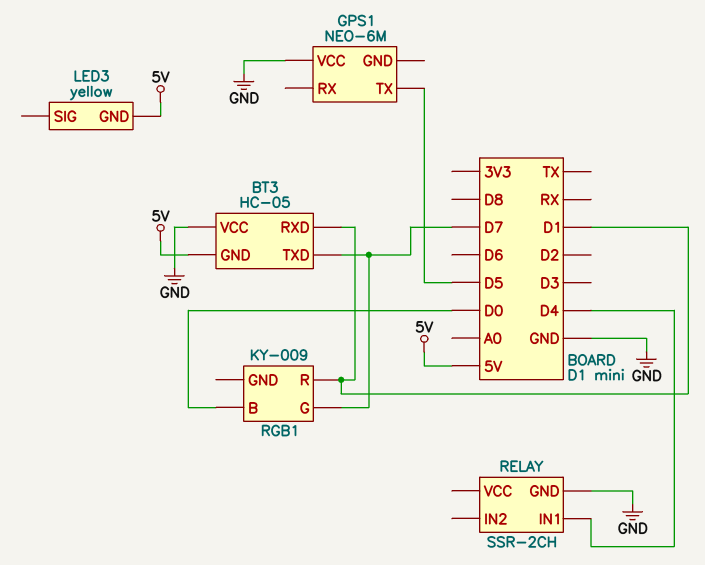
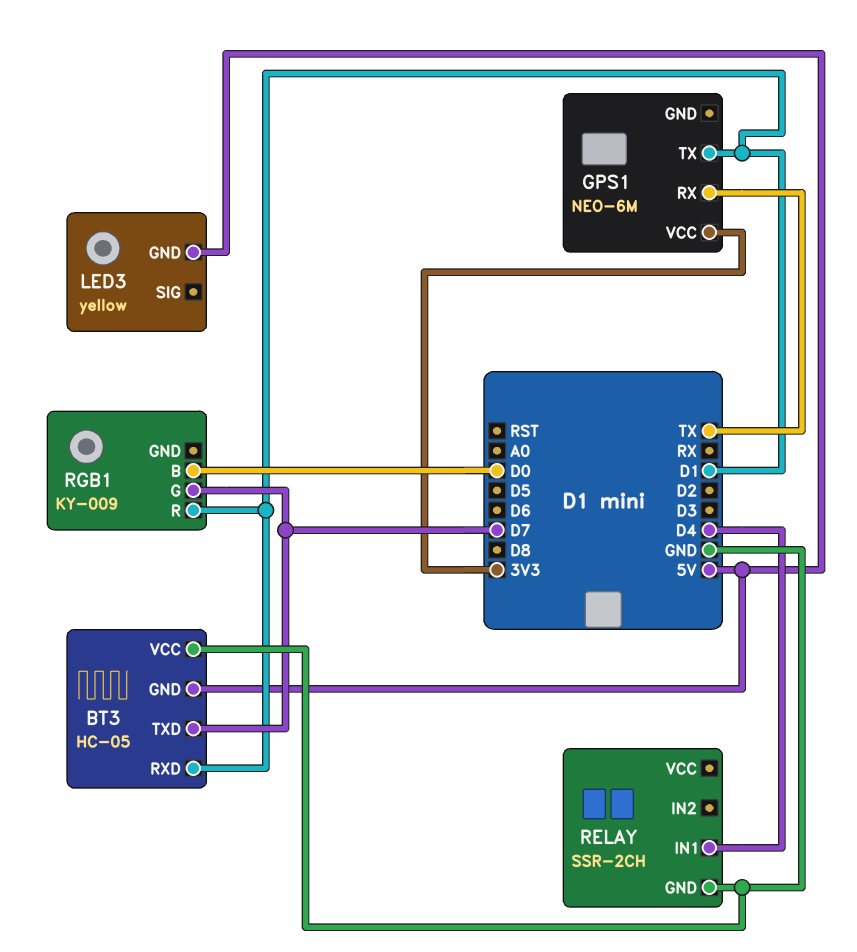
GPS1 pin RX: none -> TX
GPS1 pin TX: D5 -> D1
GPS1 pin VCC: GND -> 3V3

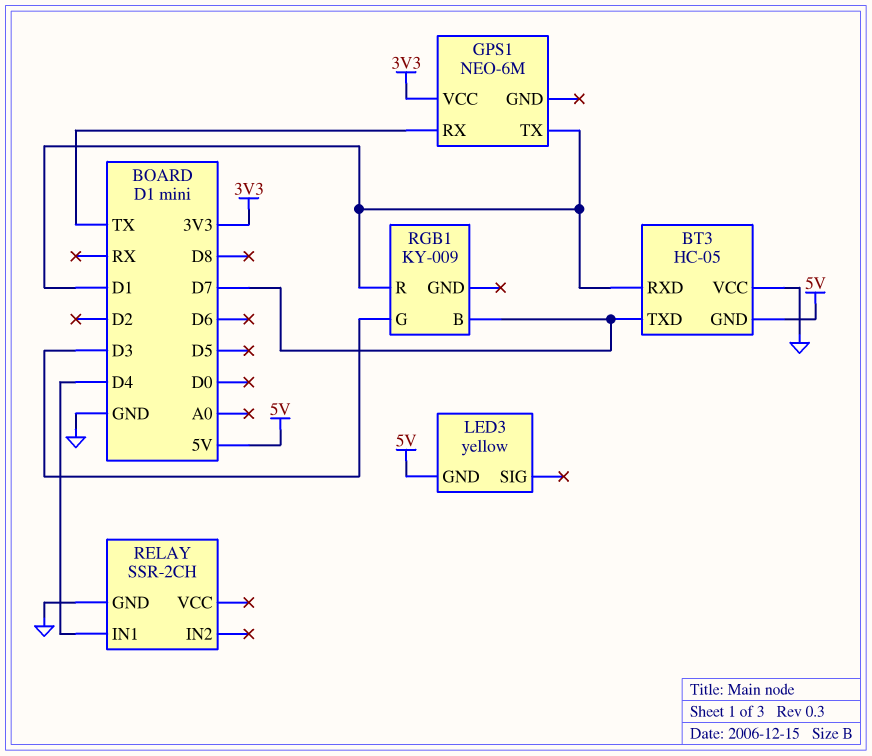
RGB1 pin B: D0 -> D7
RGB1 pin G: D7 -> D3

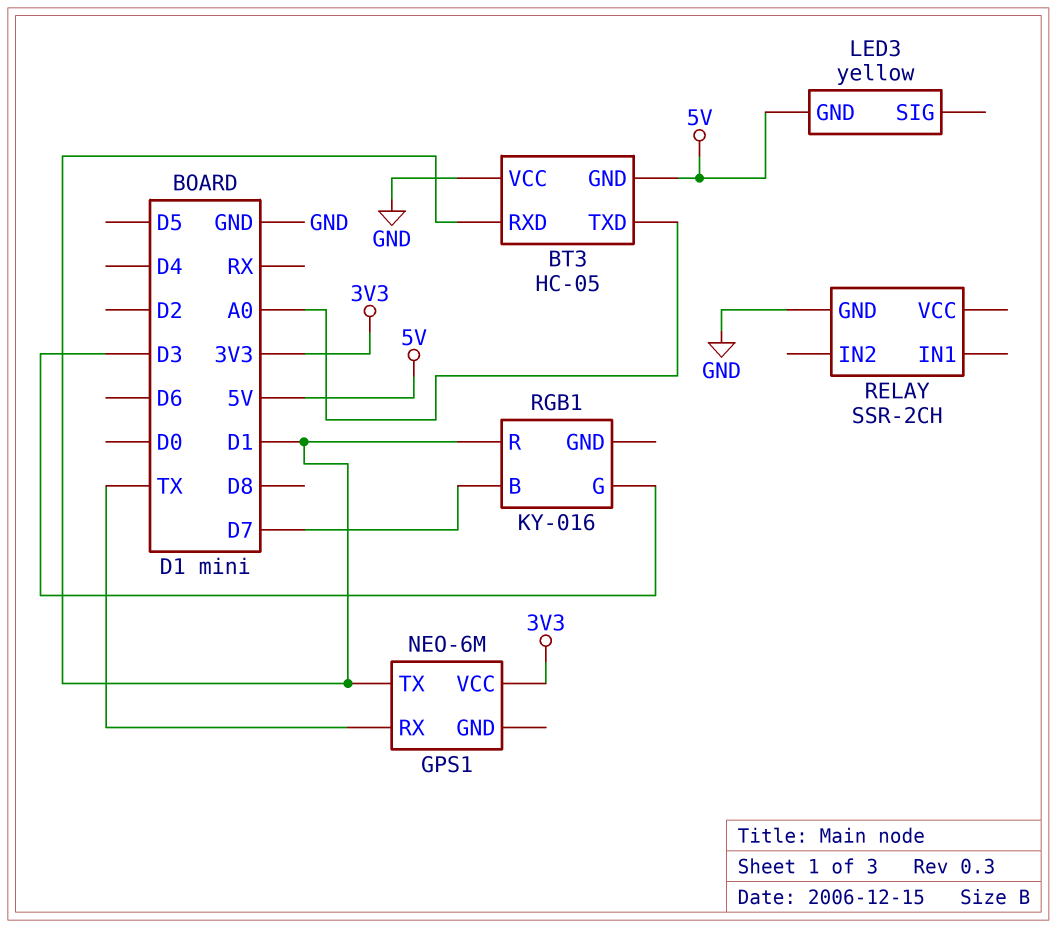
BT3 pin TXD: D7 -> A0
RELAY pin IN1: D4 -> none
RGB1: KY-009 -> KY-016

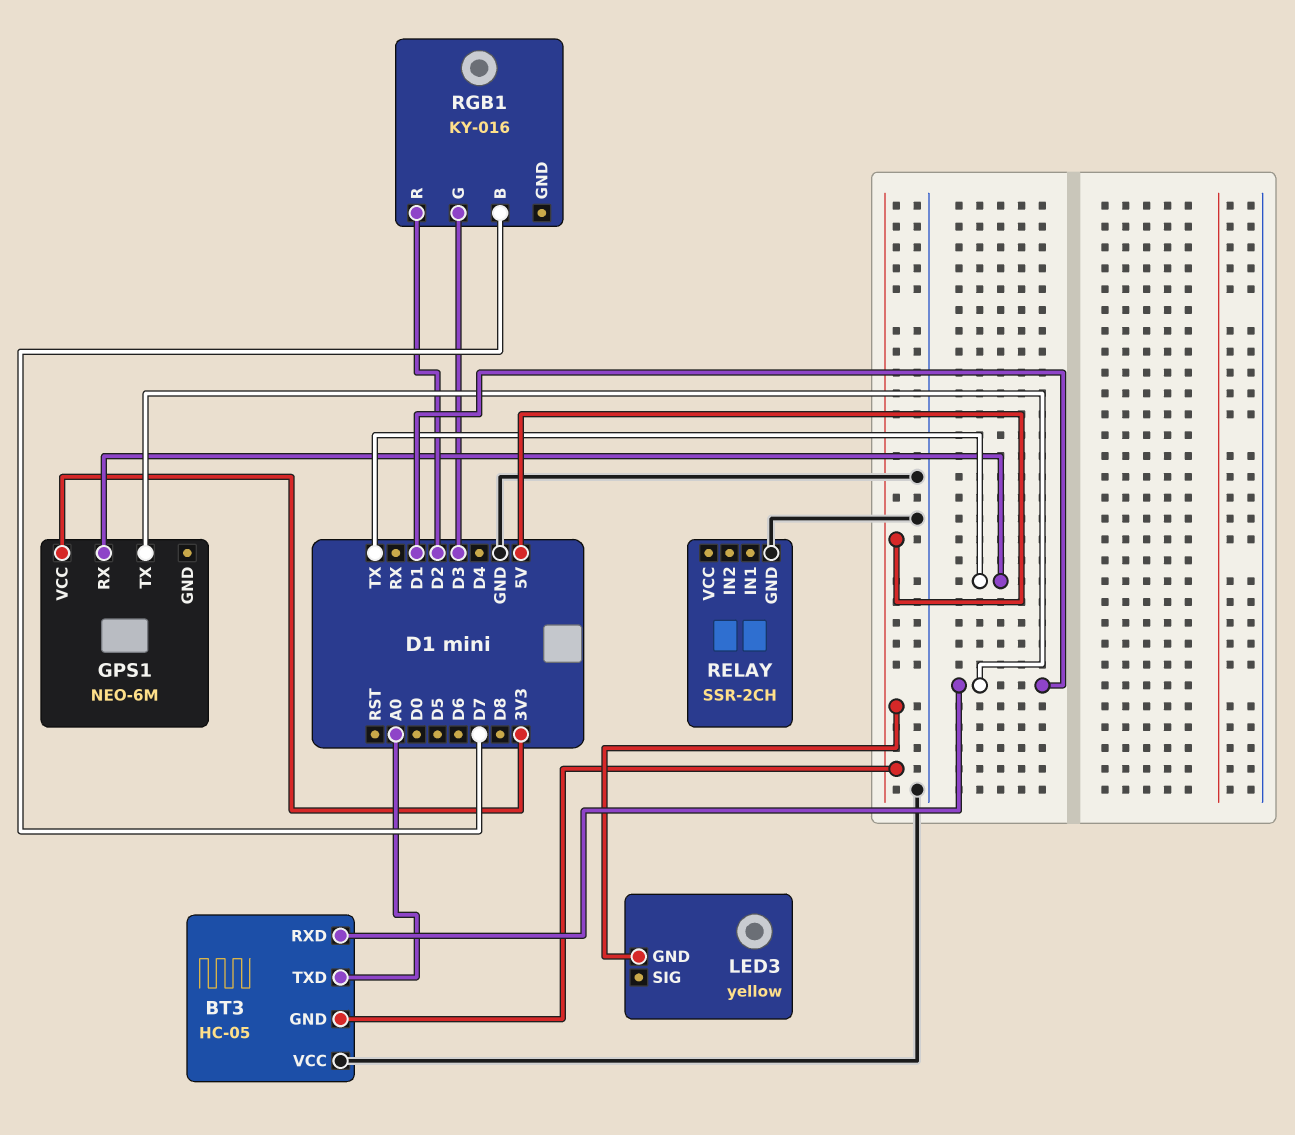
RGB1 pin R: D1 -> D2

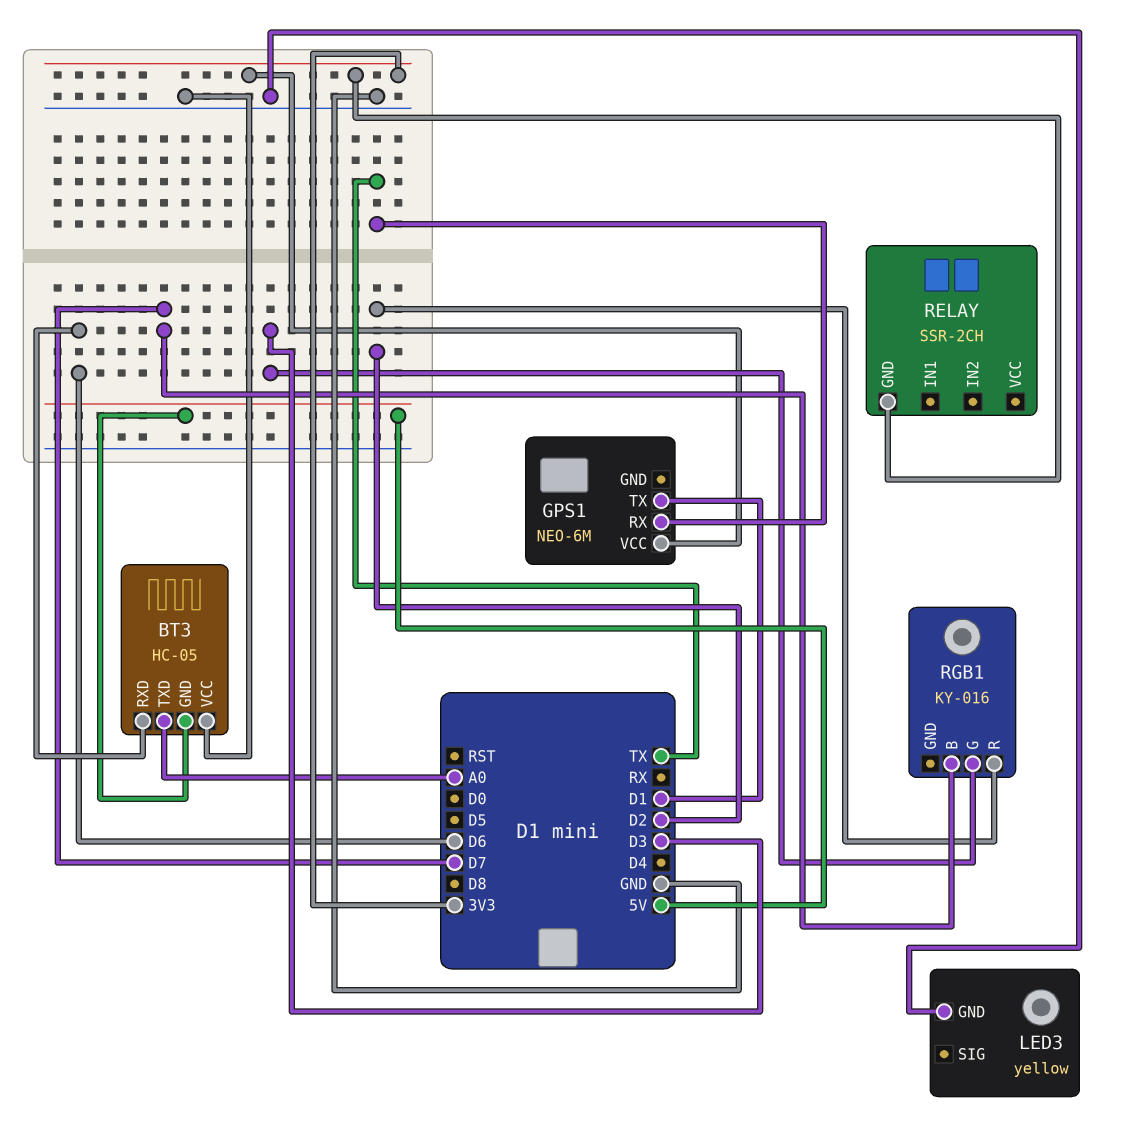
BT3 pin RXD: D1 -> D6
LED3 pin GND: 5V -> GND
RELAY pin GND: GND -> 3V3

